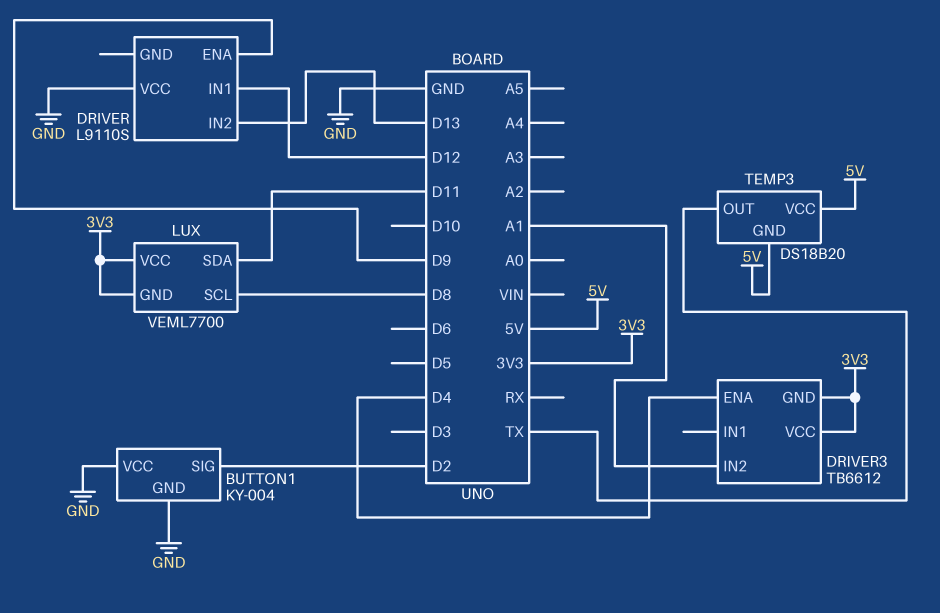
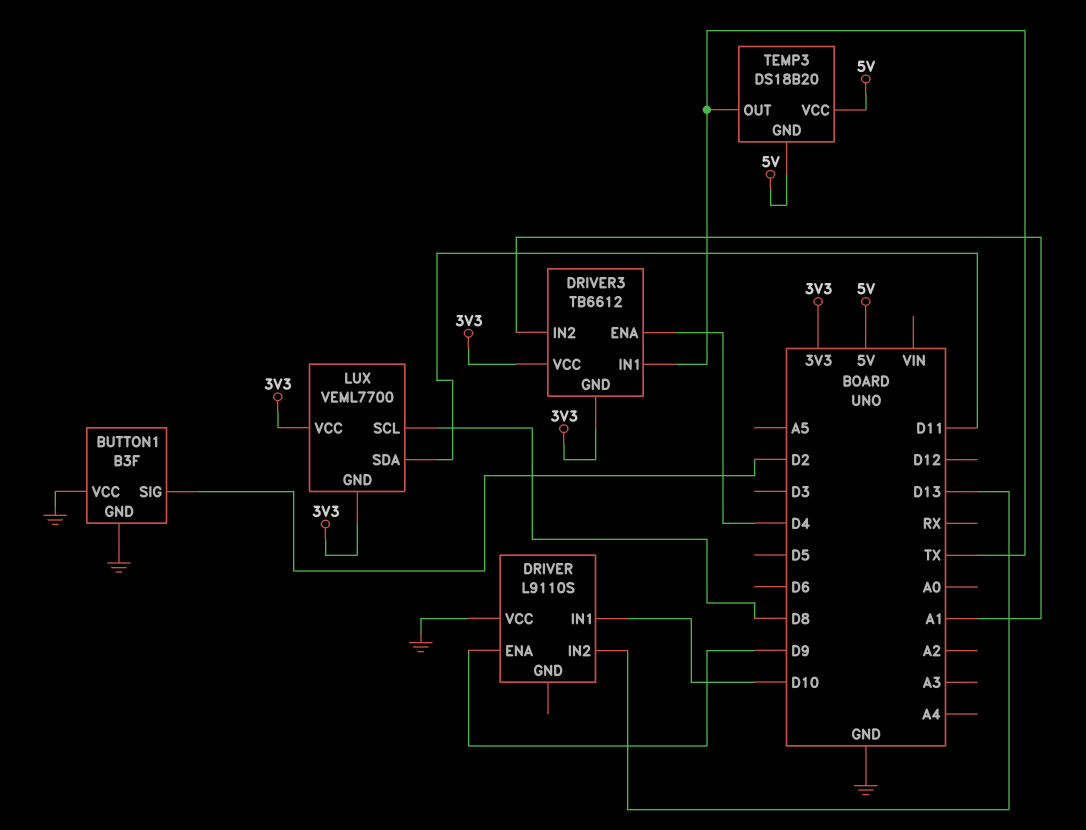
BUTTON1: KY-004 -> B3F
DRIVER pin IN1: D12 -> D10
DRIVER3 pin IN1: none -> TX

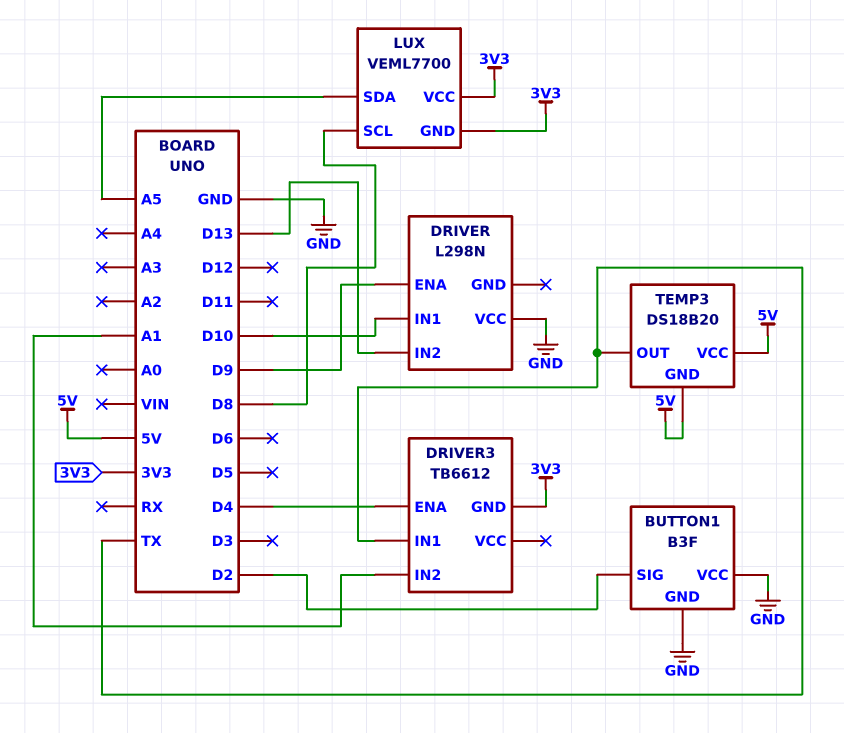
DRIVER: L9110S -> L298N
DRIVER3 pin VCC: 3V3 -> none
LUX pin SDA: D11 -> A5

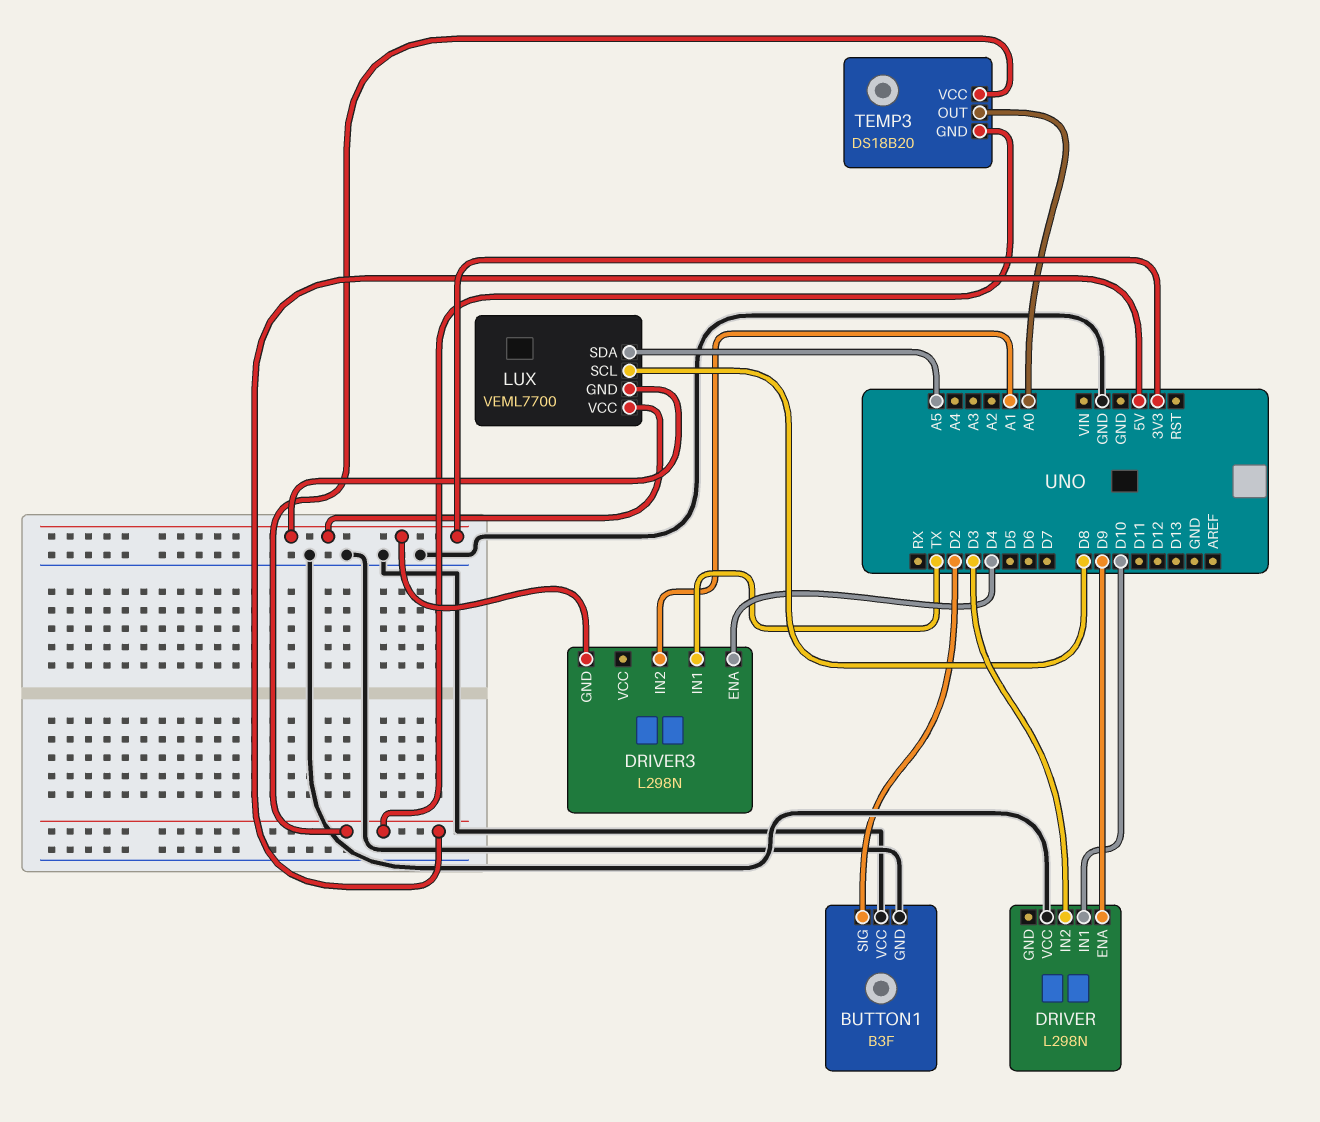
DRIVER pin IN2: D13 -> D3
DRIVER3: TB6612 -> L298N
TEMP3 pin OUT: TX -> A0

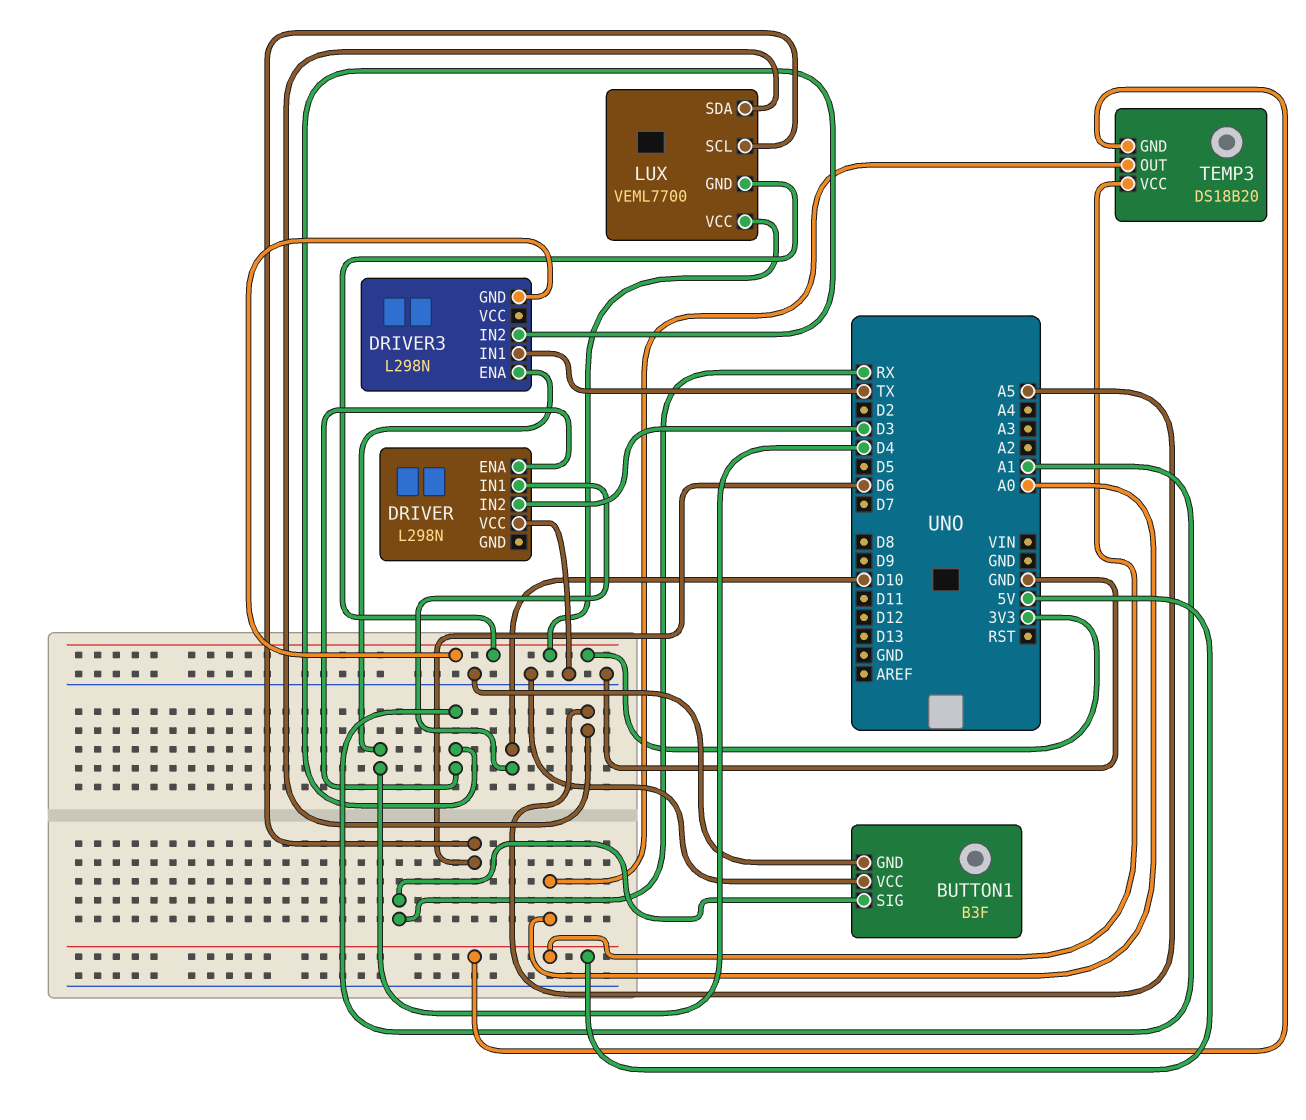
BUTTON1 pin SIG: D2 -> RX
DRIVER pin ENA: D9 -> A1
LUX pin SCL: D8 -> D6

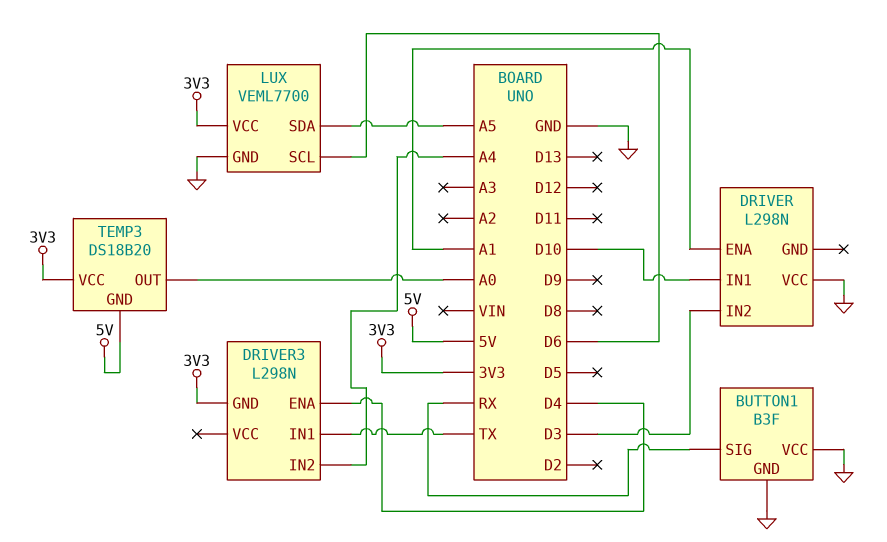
DRIVER3 pin IN2: A1 -> A4
LUX pin GND: 3V3 -> GND
TEMP3 pin VCC: 5V -> 3V3

